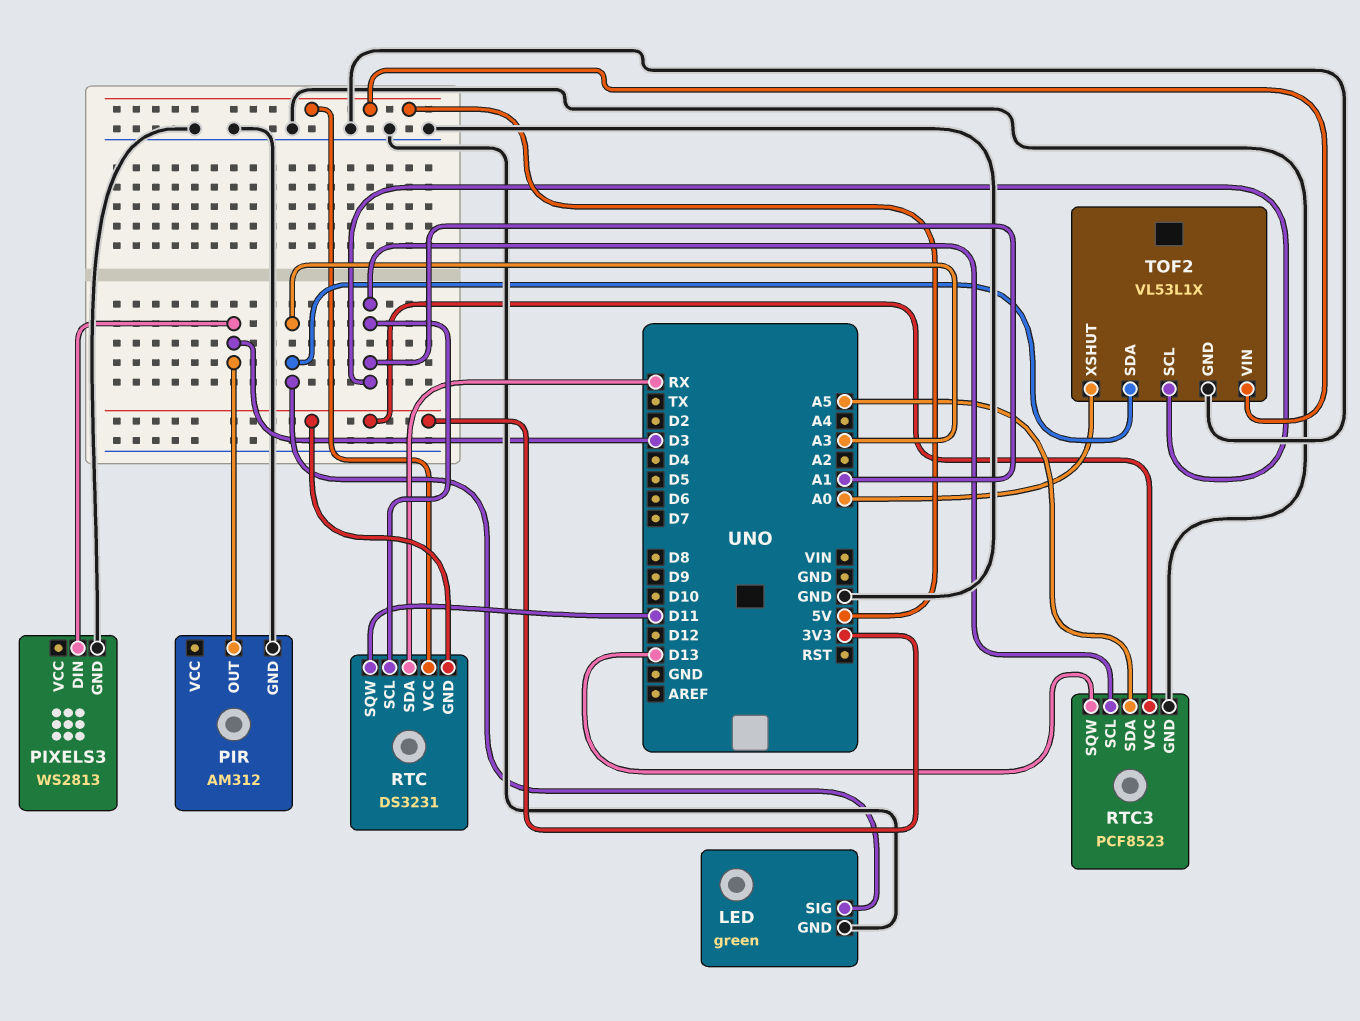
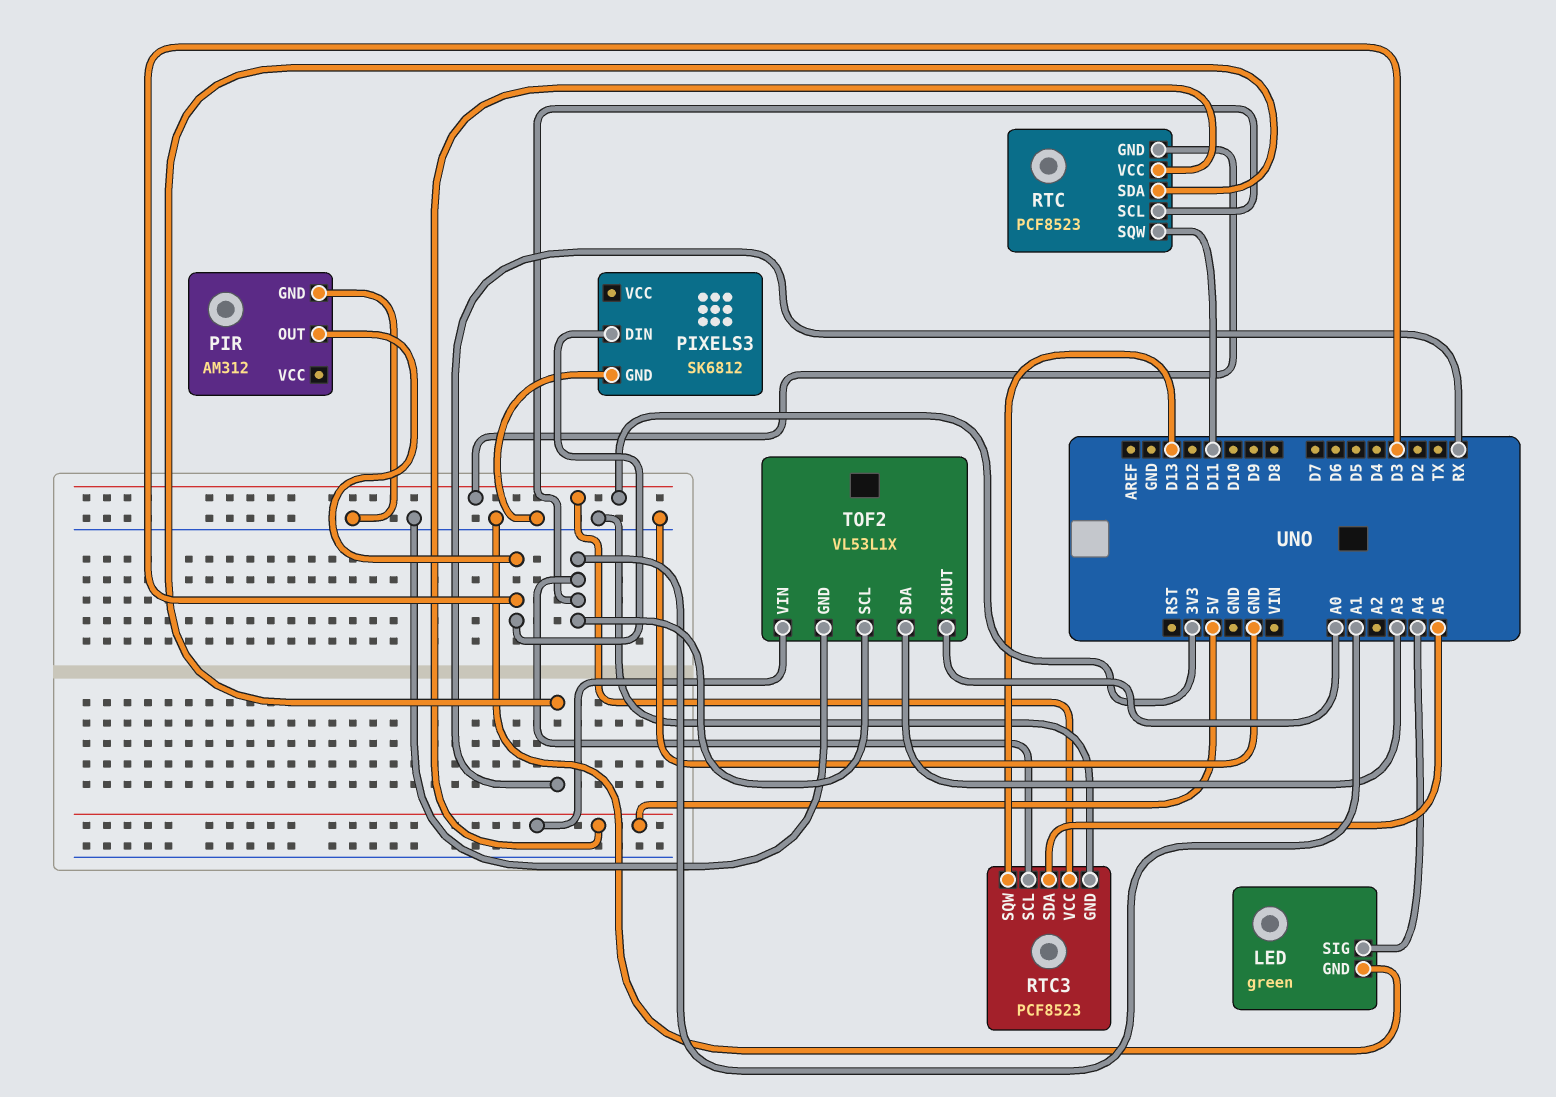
LED pin SIG: A3 -> A4
PIXELS3: WS2813 -> SK6812
RTC: DS3231 -> PCF8523

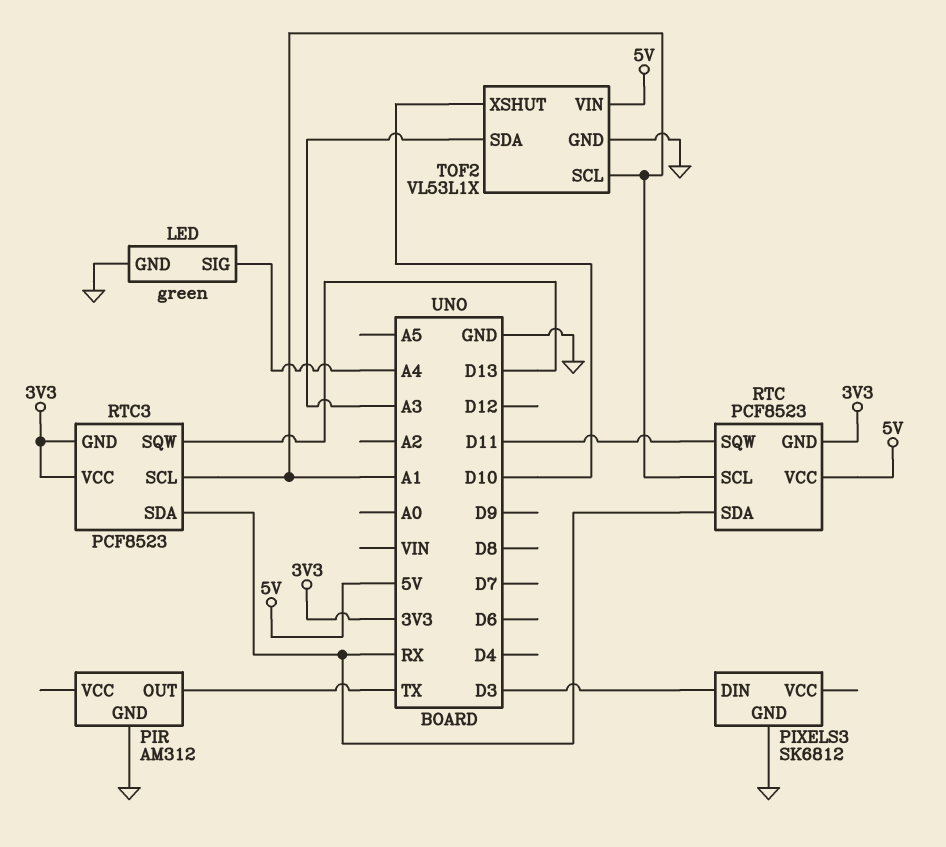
PIR pin OUT: D3 -> TX
RTC3 pin GND: GND -> 3V3
RTC3 pin SDA: A5 -> RX
TOF2 pin XSHUT: A0 -> D10

